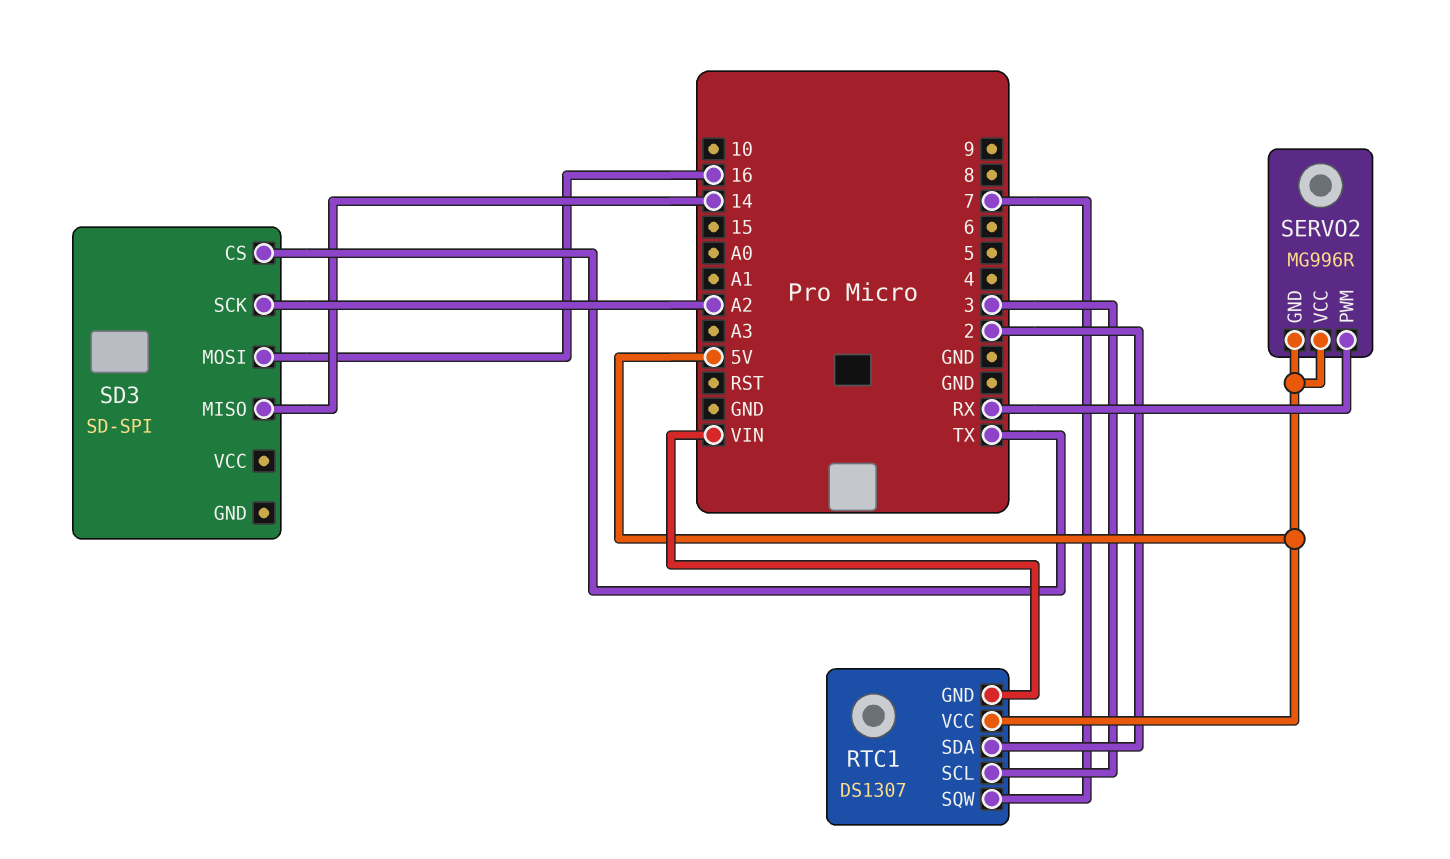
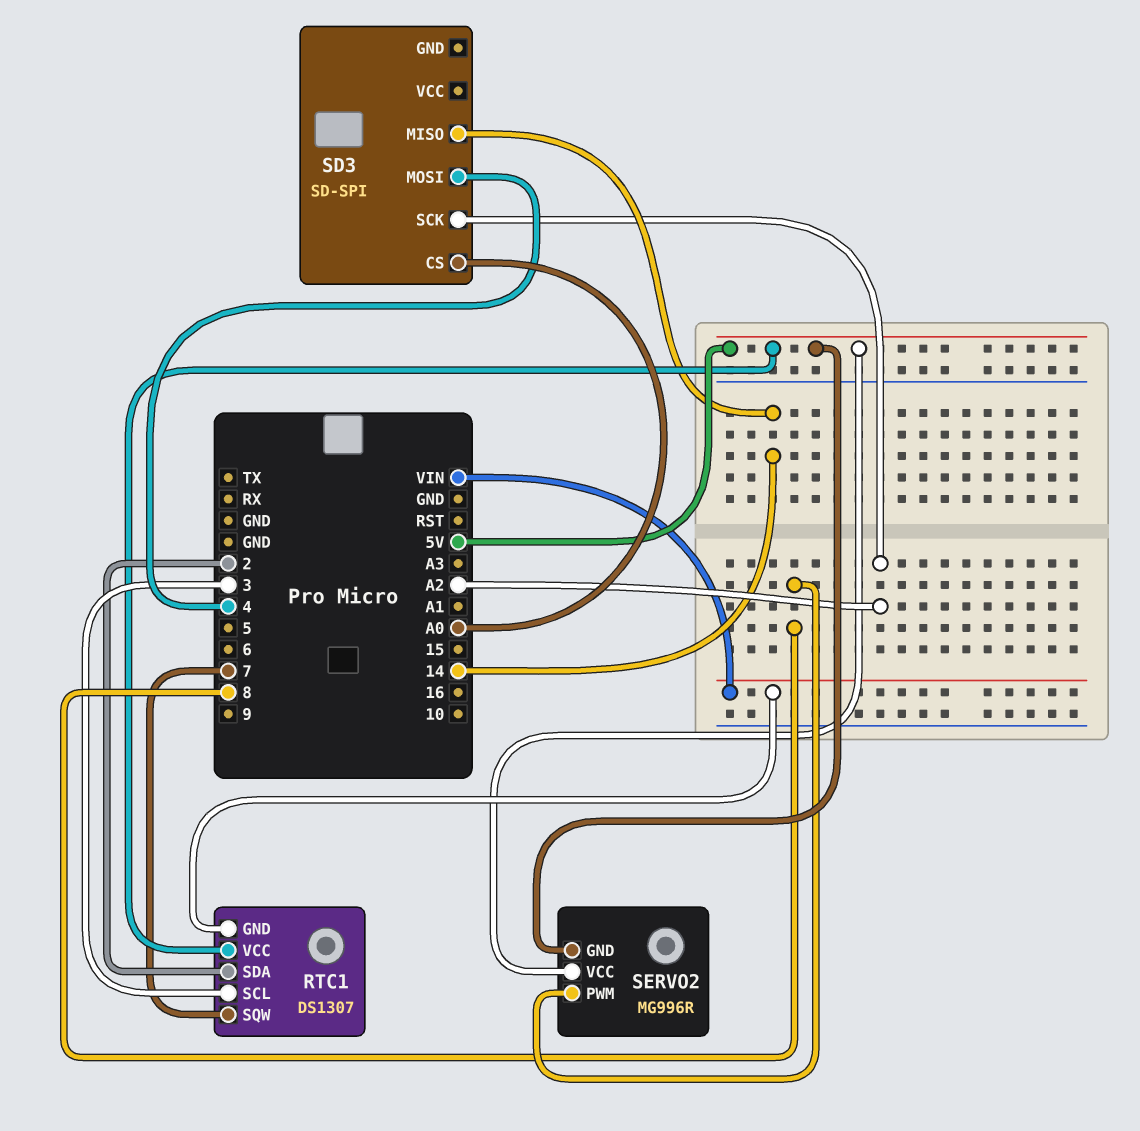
SD3 pin CS: TX -> A0
SD3 pin MOSI: 16 -> 4
SERVO2 pin PWM: RX -> 8

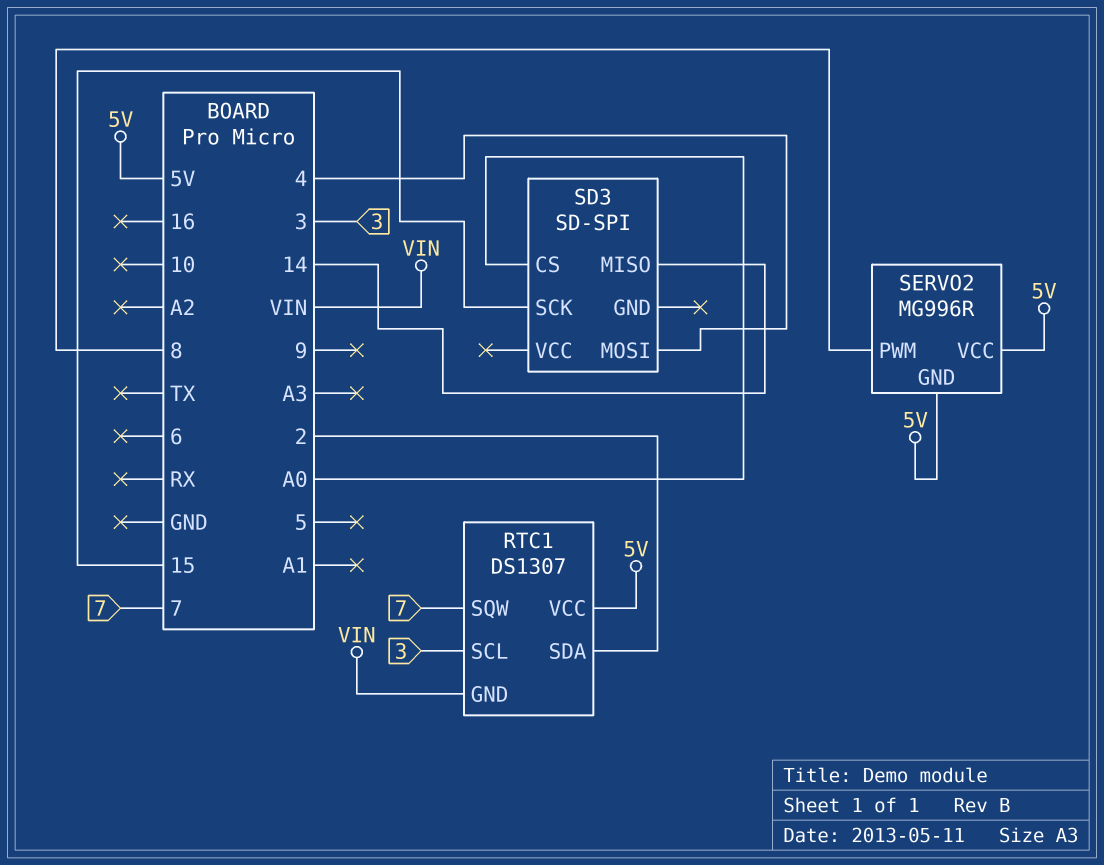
SD3 pin SCK: A2 -> 15

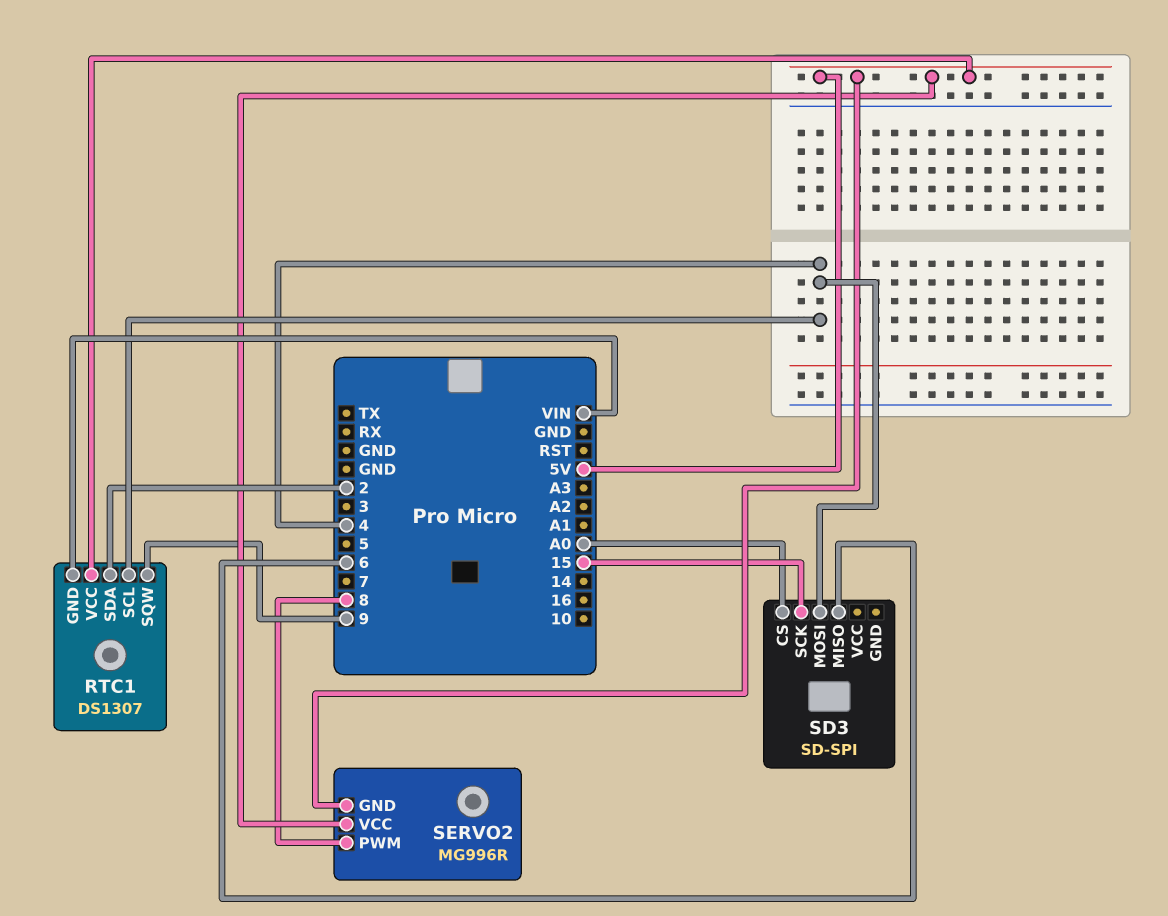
RTC1 pin SCL: 3 -> 4
RTC1 pin SQW: 7 -> 9
SD3 pin MISO: 14 -> 6

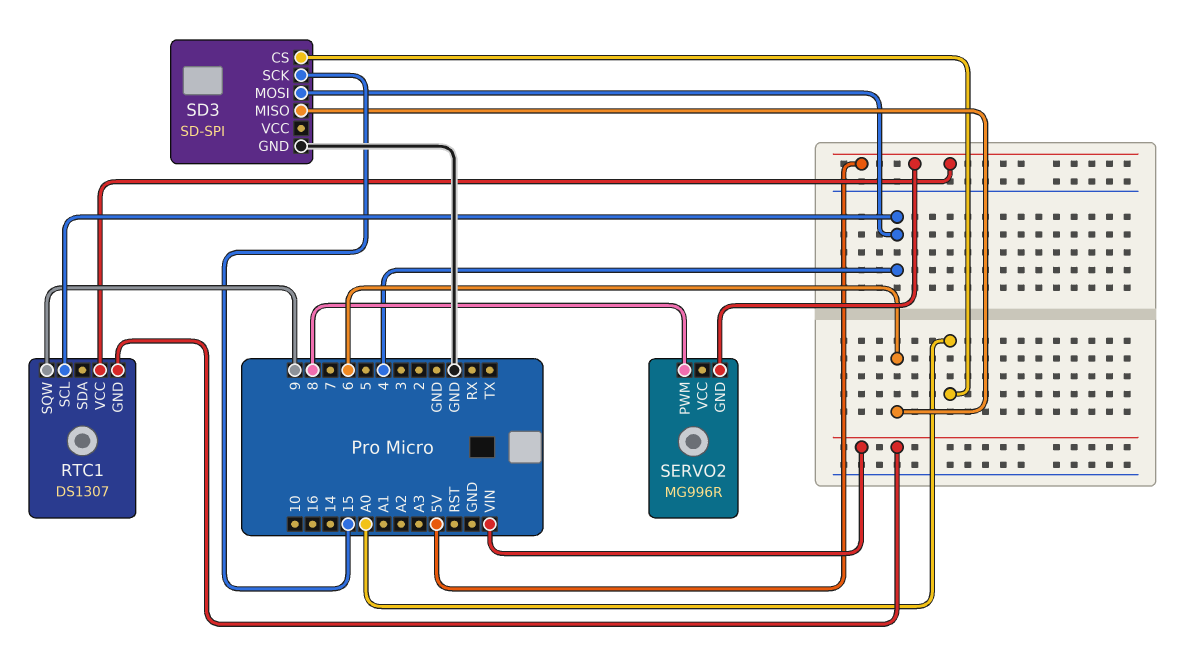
RTC1 pin SDA: 2 -> none
SD3 pin GND: none -> GND
SERVO2 pin VCC: 5V -> none

